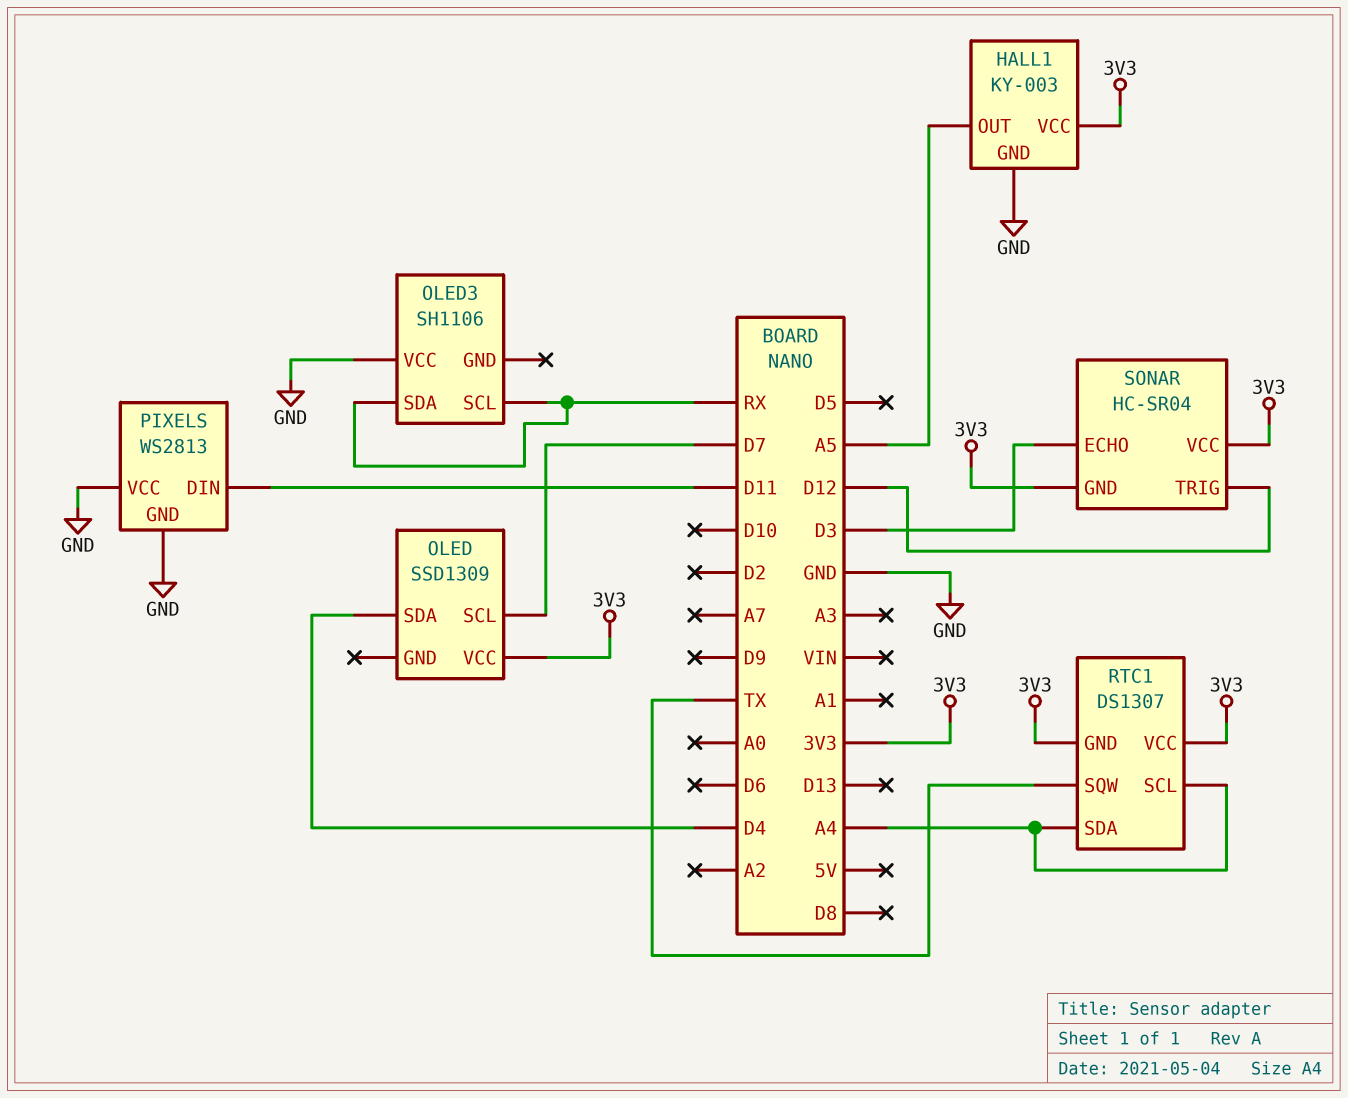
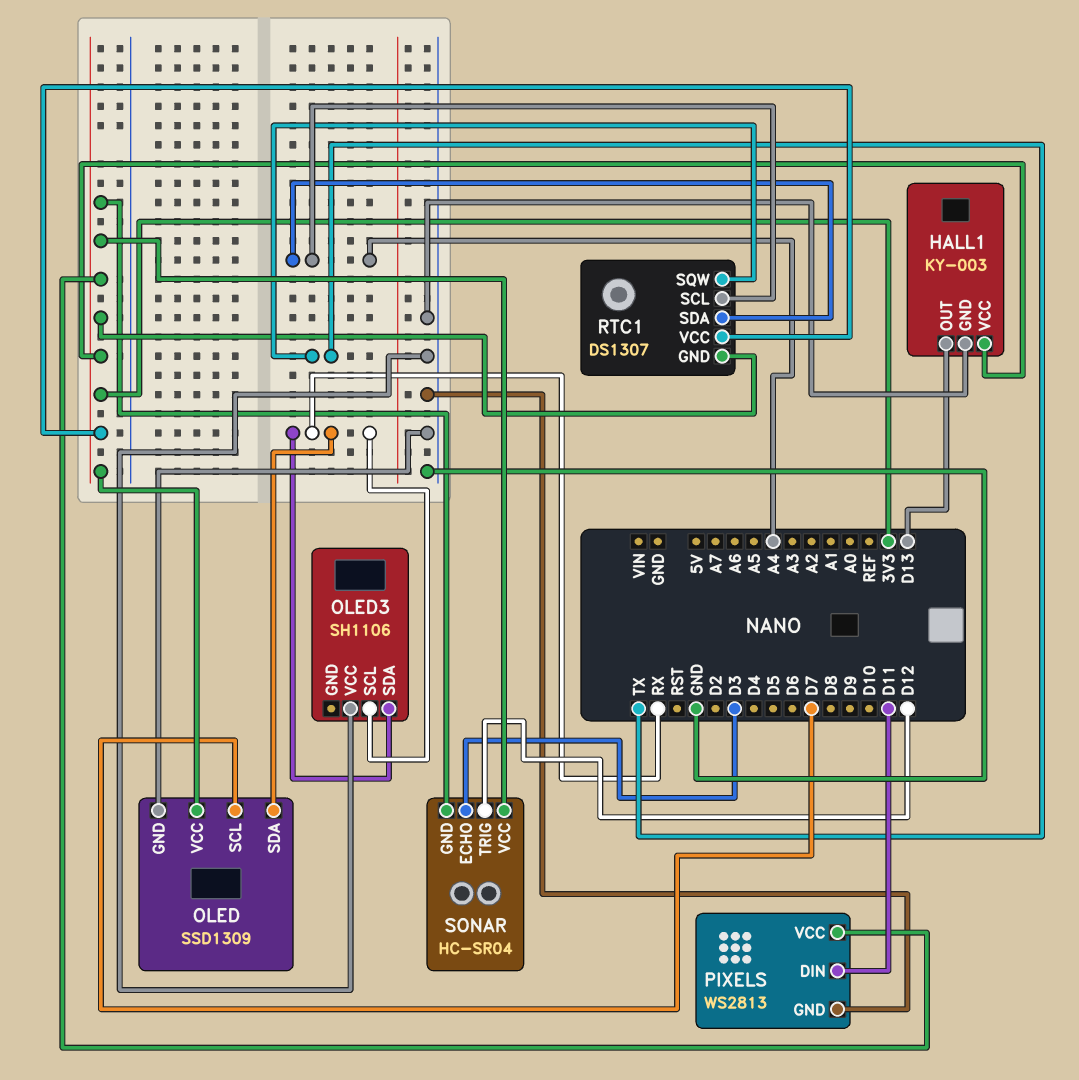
HALL1 pin OUT: A5 -> D13
OLED pin GND: none -> GND
OLED pin SDA: D4 -> RX
PIXELS pin VCC: GND -> 3V3

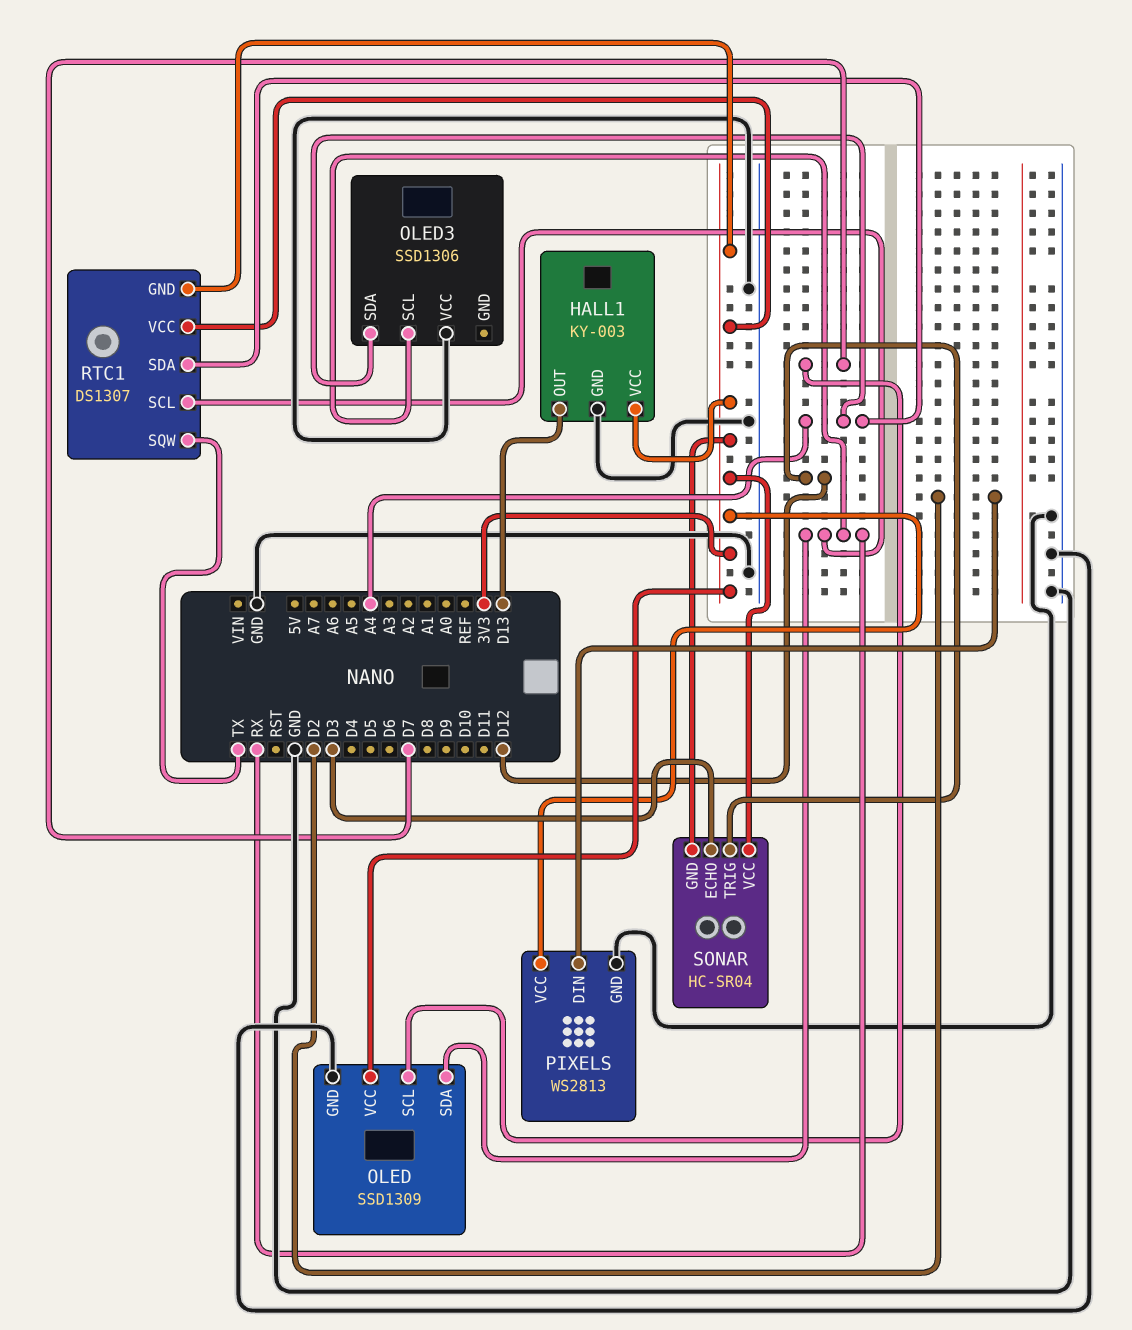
OLED3: SH1106 -> SSD1306
OLED3 pin SDA: RX -> A4
PIXELS pin DIN: D11 -> D2
RTC1 pin SCL: A4 -> RX

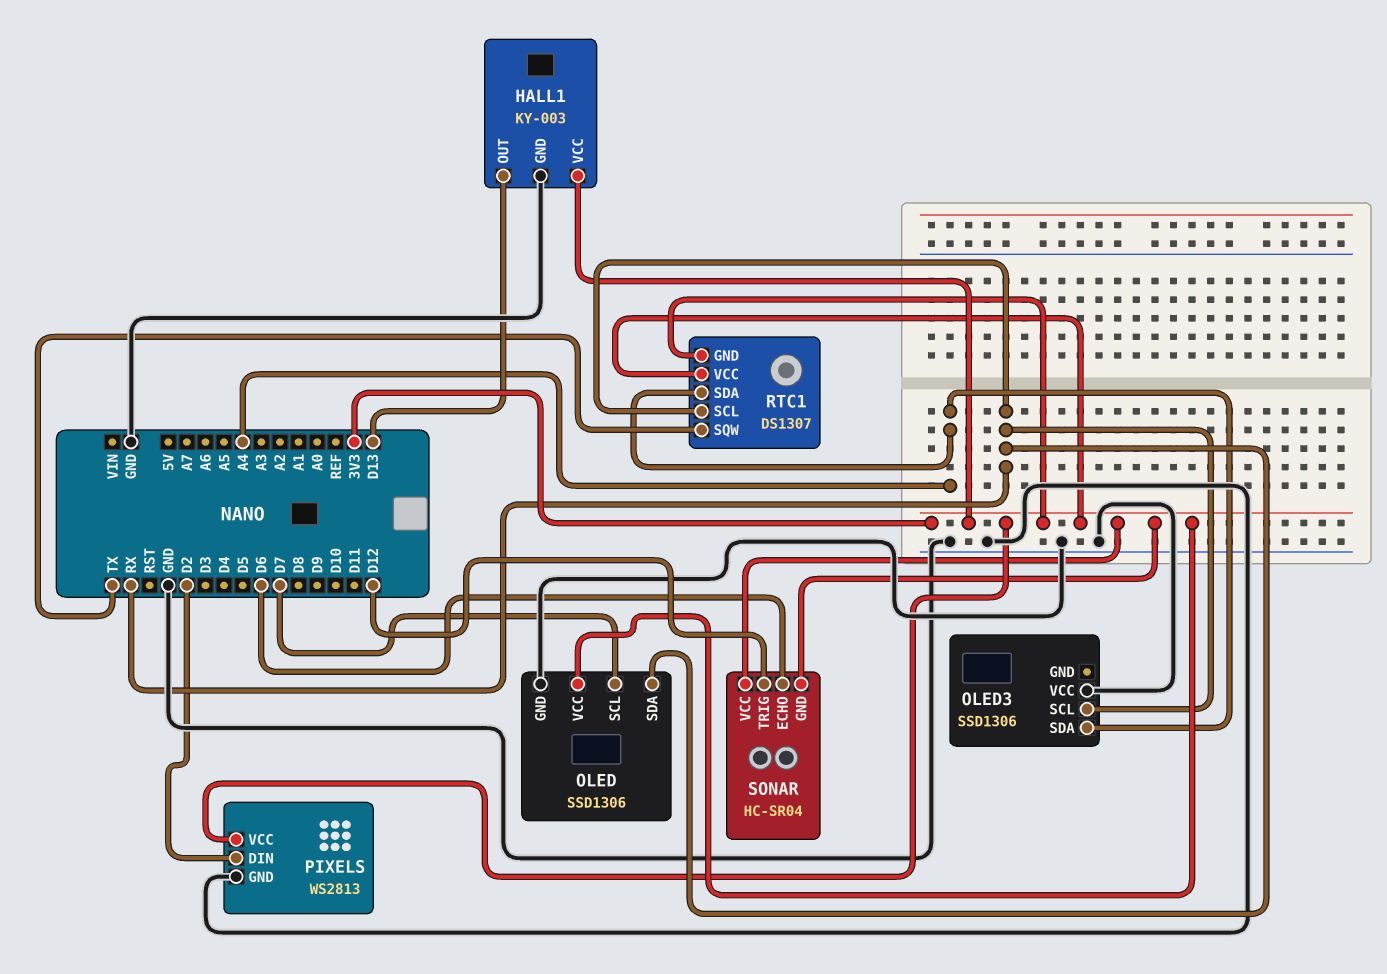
OLED: SSD1309 -> SSD1306
SONAR pin ECHO: D3 -> D6

